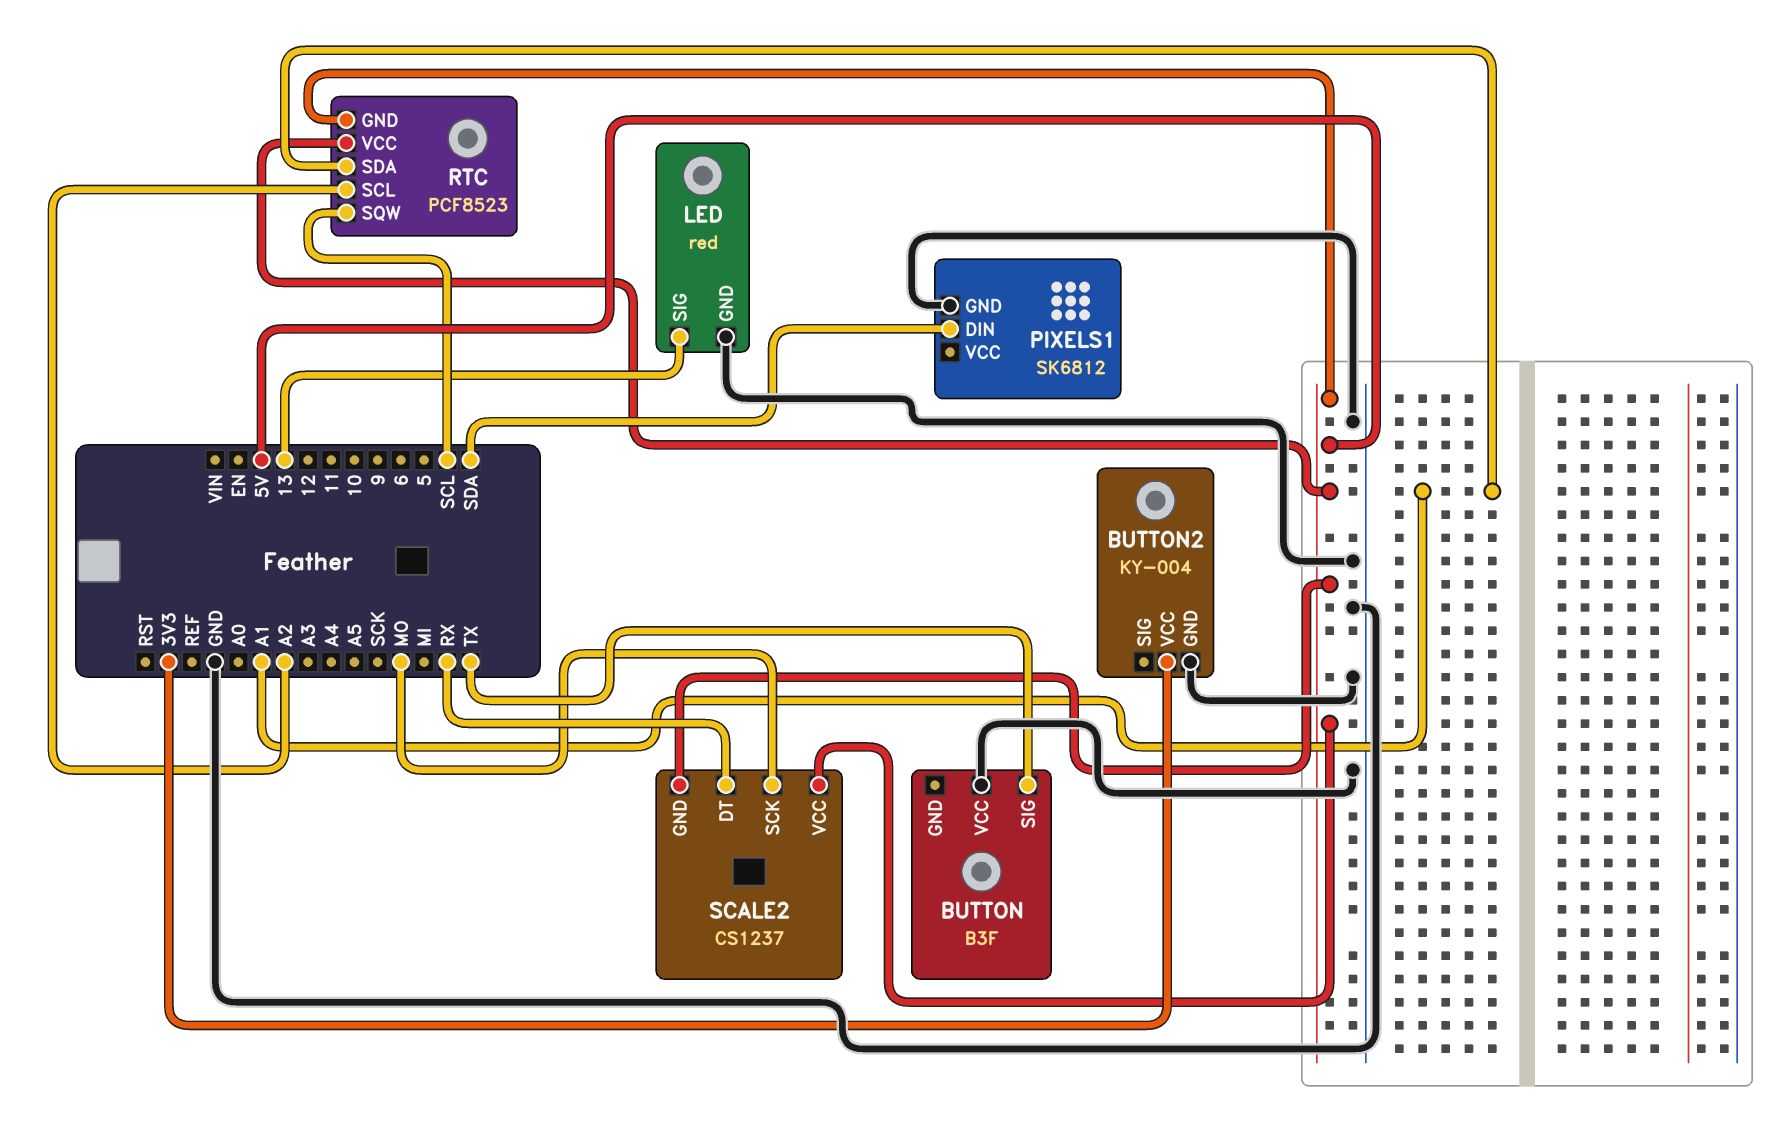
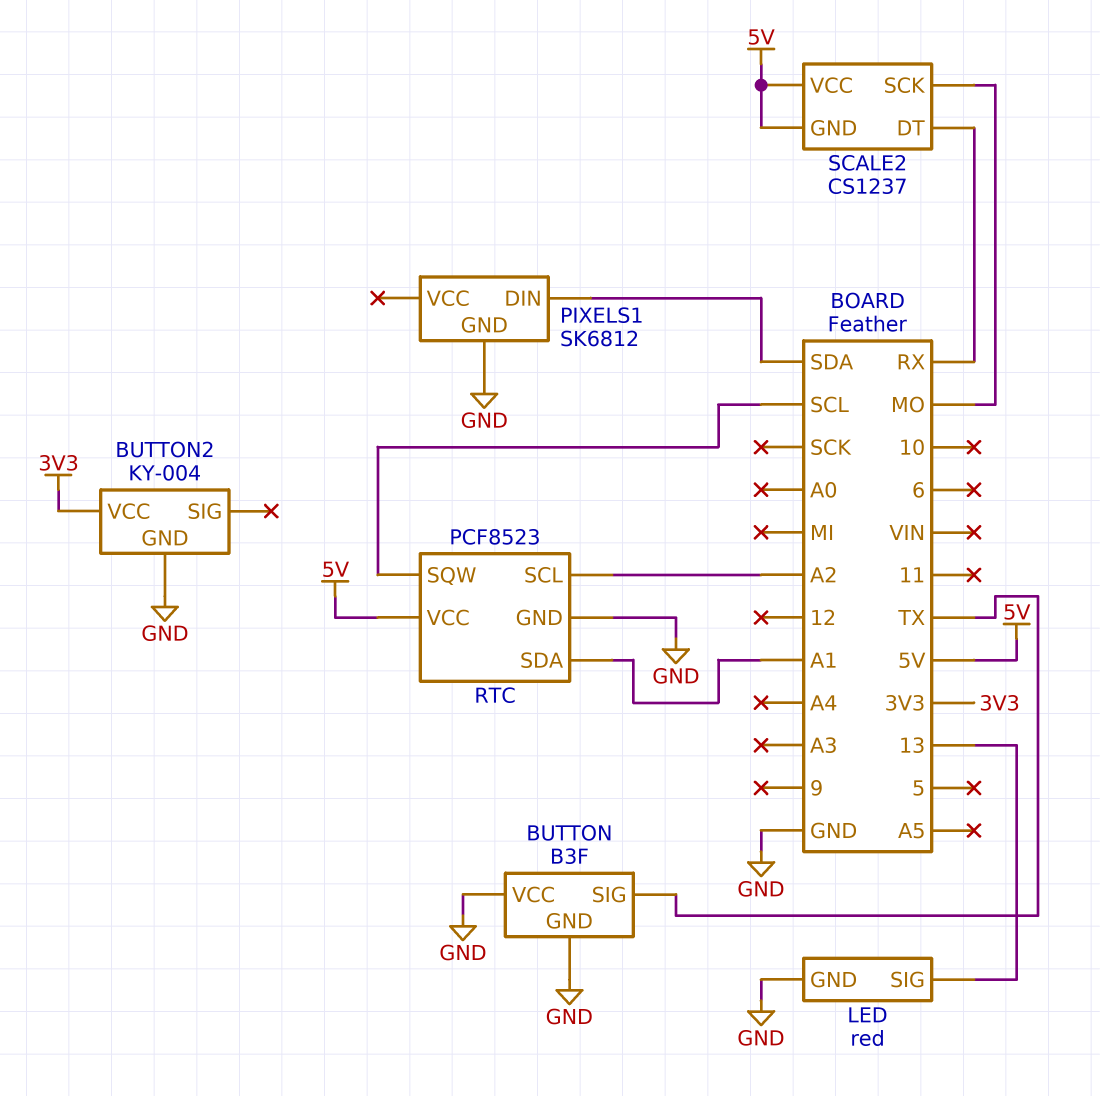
BUTTON pin GND: none -> GND
RTC pin GND: 5V -> GND

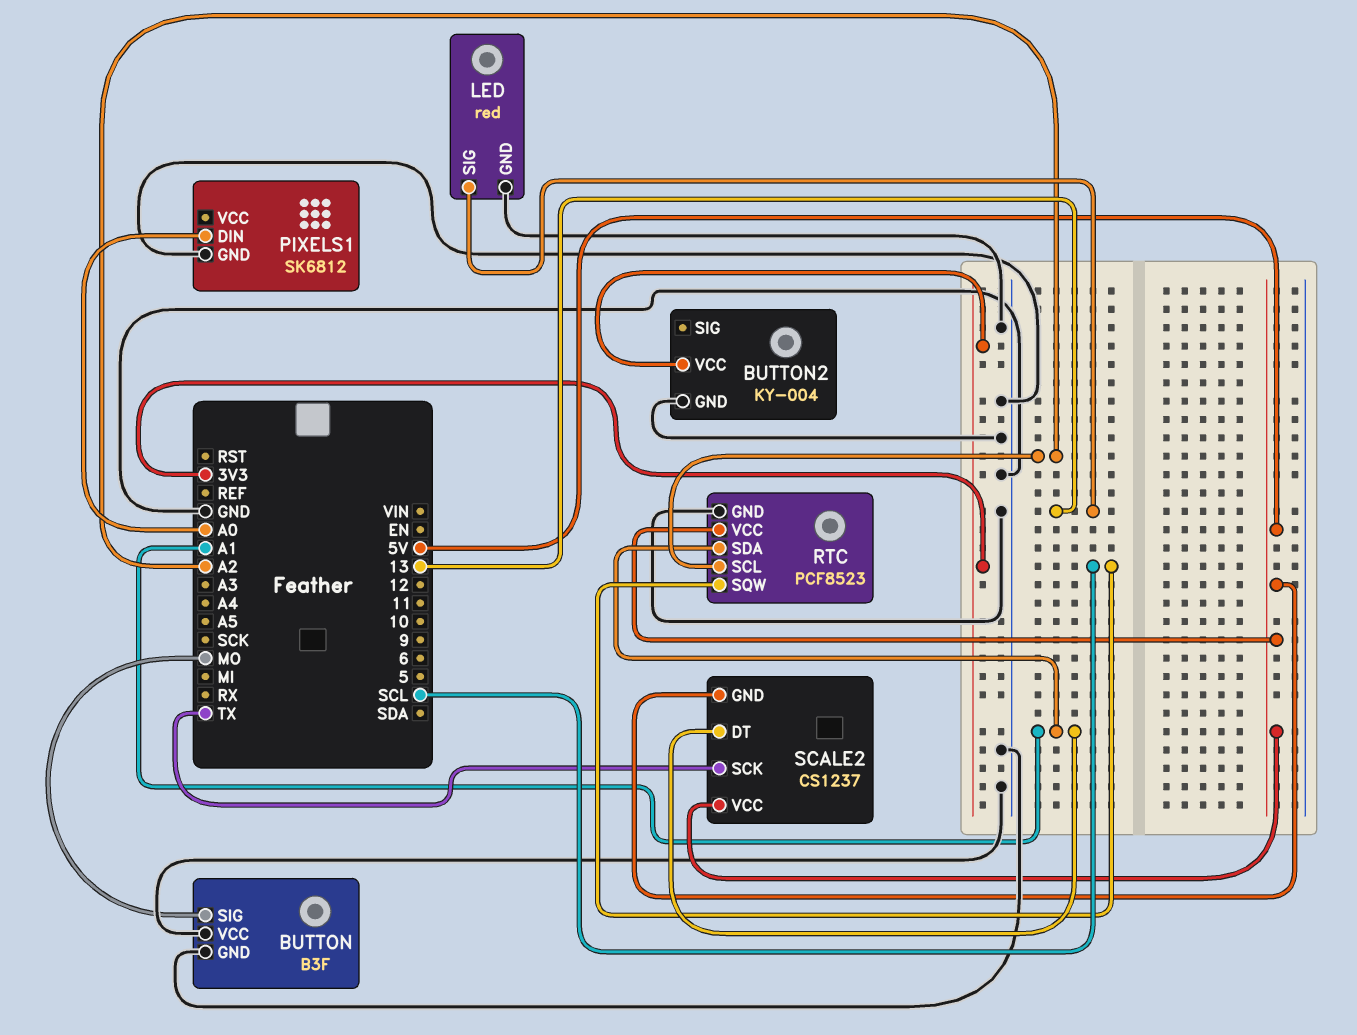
BUTTON pin SIG: TX -> MO
PIXELS1 pin DIN: SDA -> A0
SCALE2 pin DT: RX -> A1
SCALE2 pin SCK: MO -> TX

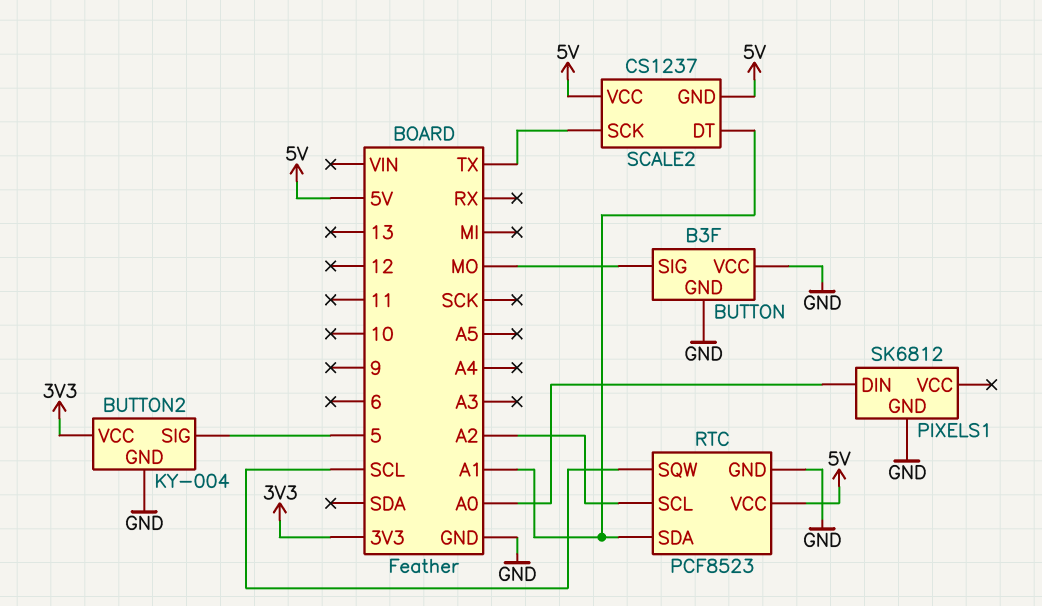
BUTTON2 pin SIG: none -> 5
LED: red -> none
LED pin GND: GND -> none
LED pin SIG: 13 -> none

